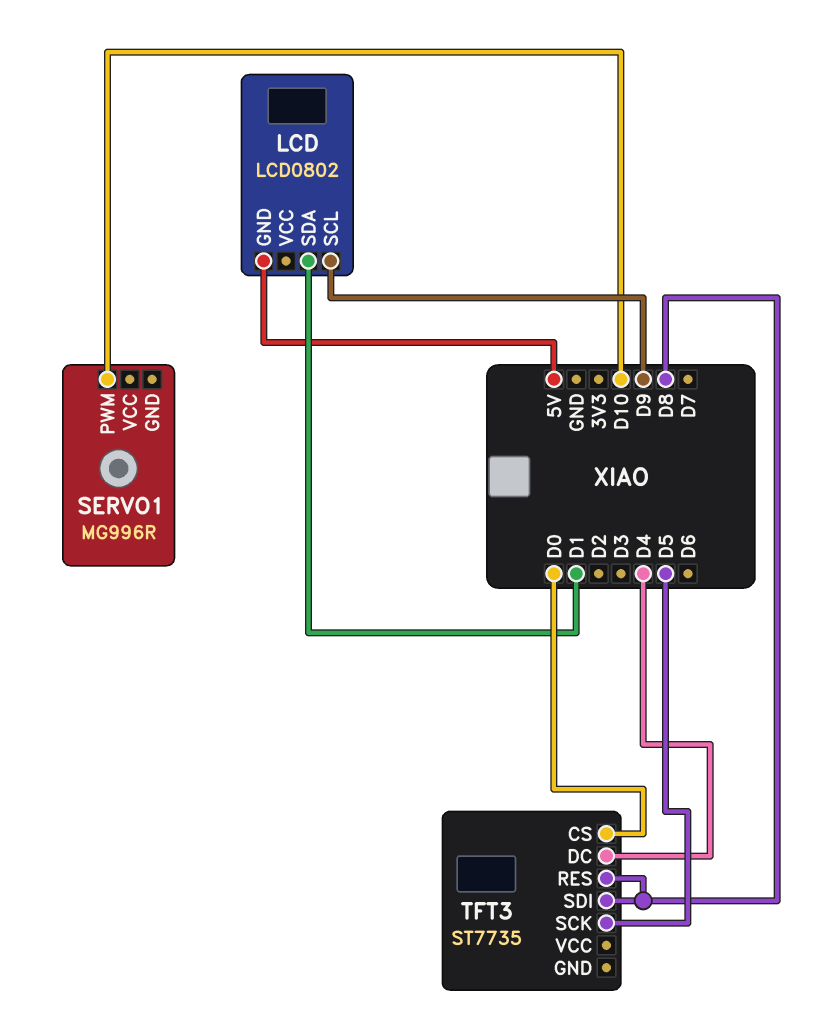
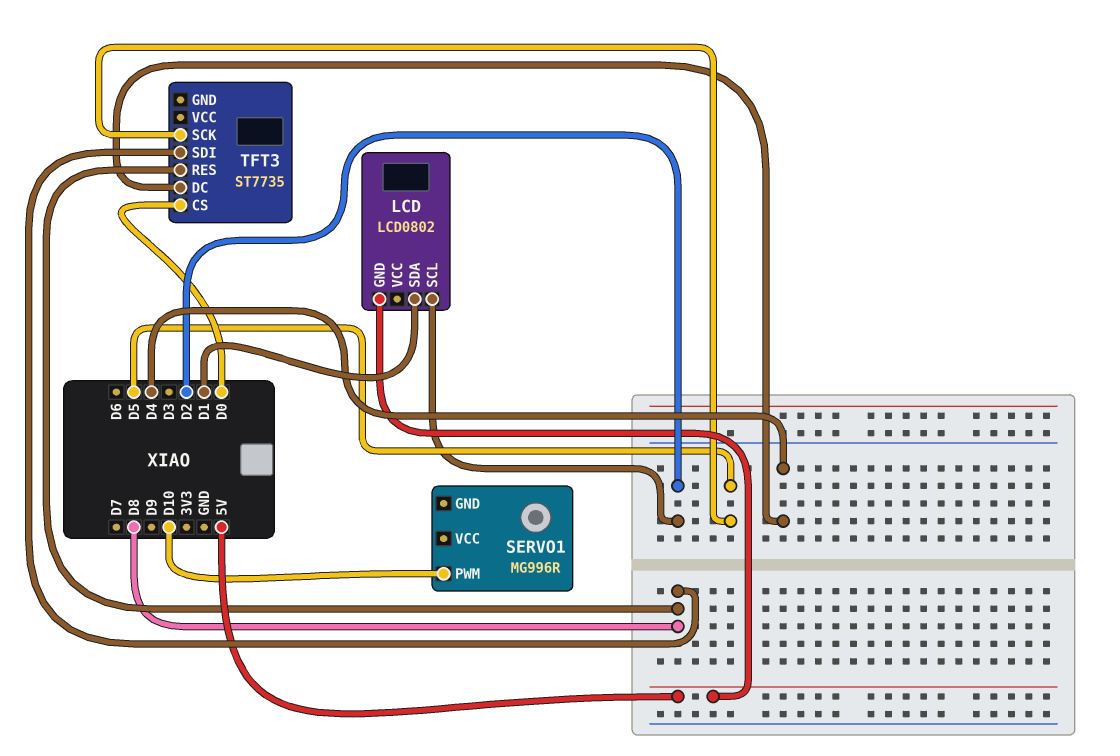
LCD pin SCL: D9 -> D2

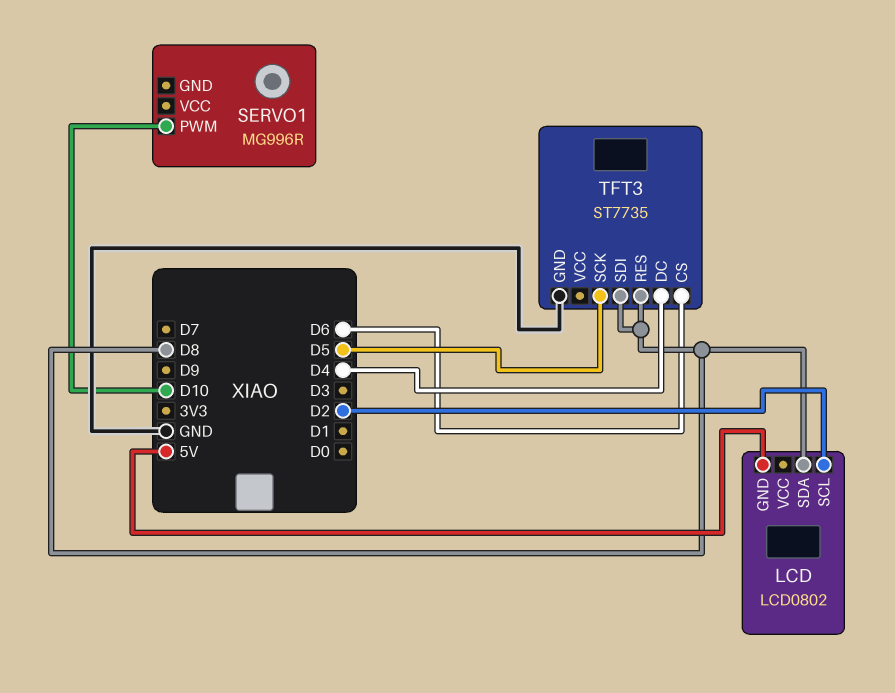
LCD pin SDA: D1 -> D8
TFT3 pin CS: D0 -> D6
TFT3 pin GND: none -> GND

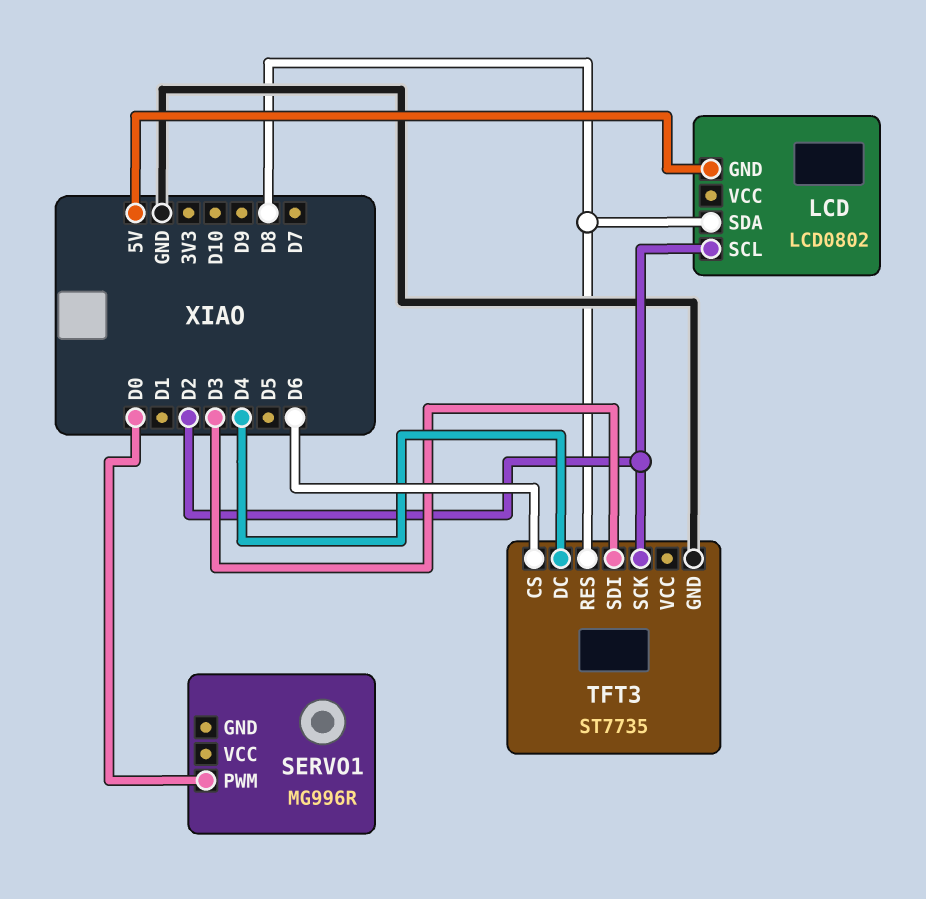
SERVO1 pin PWM: D10 -> D0
TFT3 pin SCK: D5 -> D2
TFT3 pin SDI: D8 -> D3

